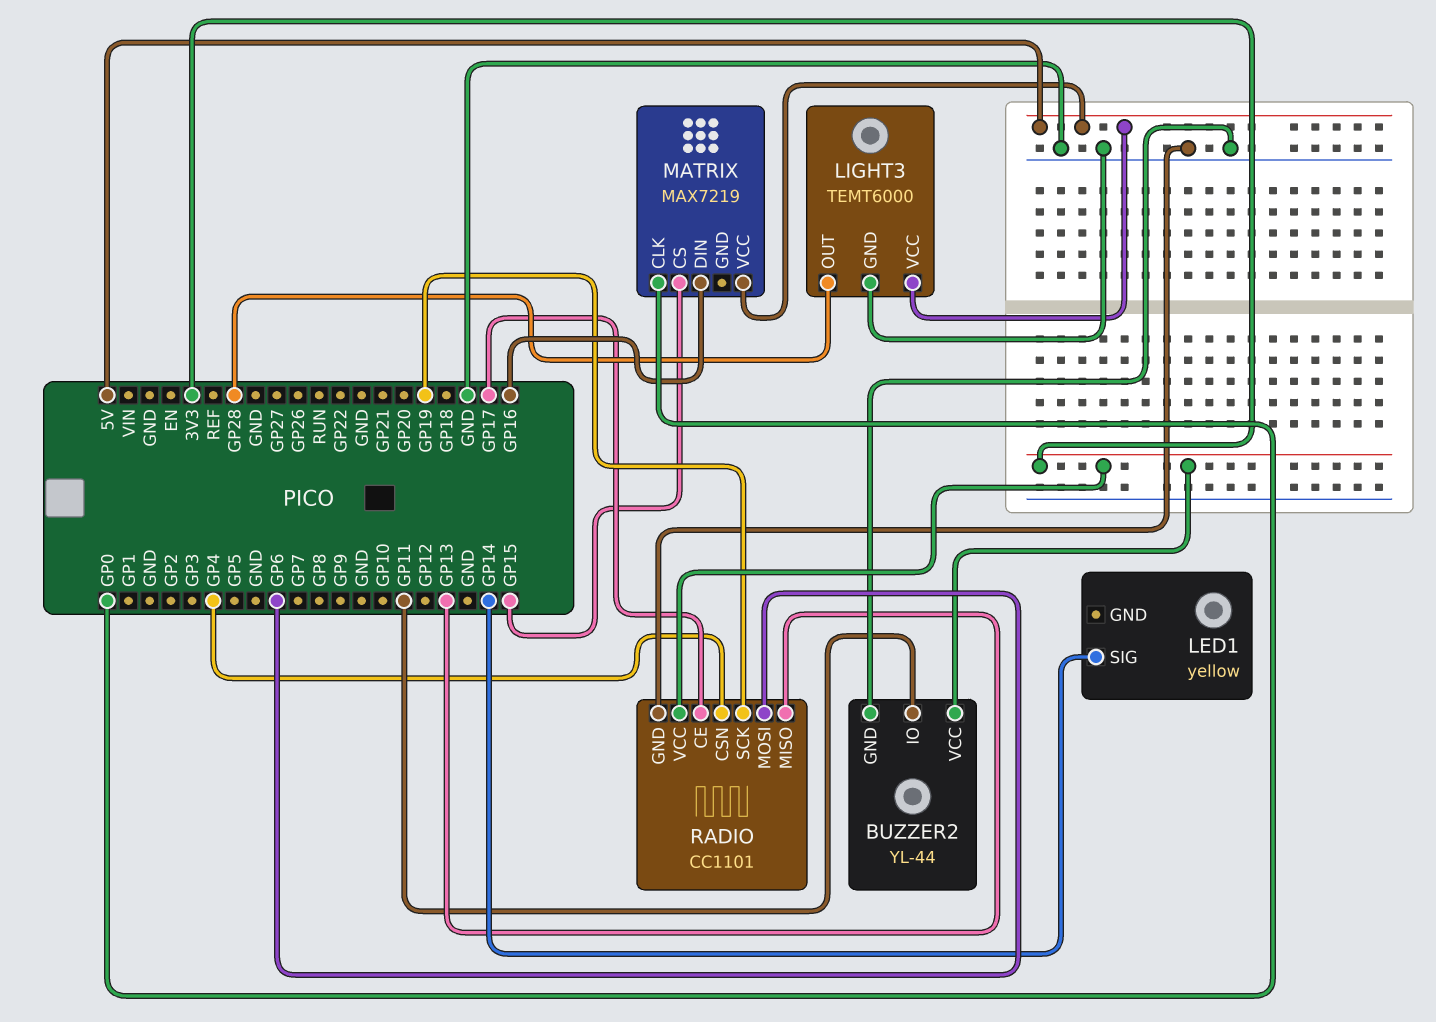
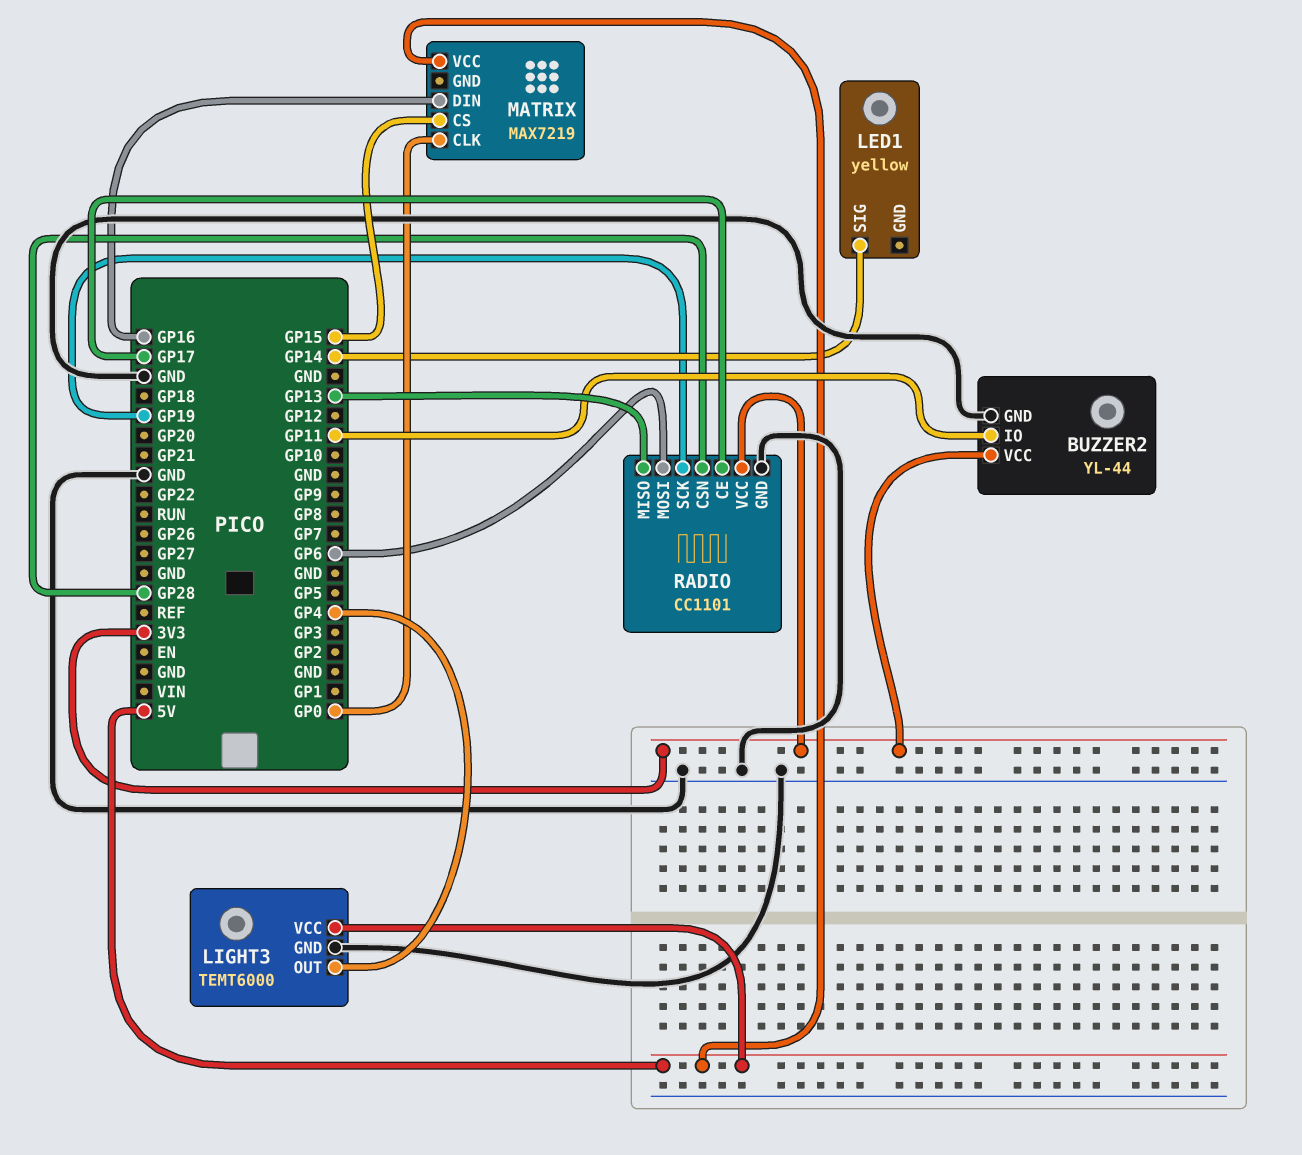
LIGHT3 pin OUT: GP28 -> GP4
RADIO pin CSN: GP4 -> GP28

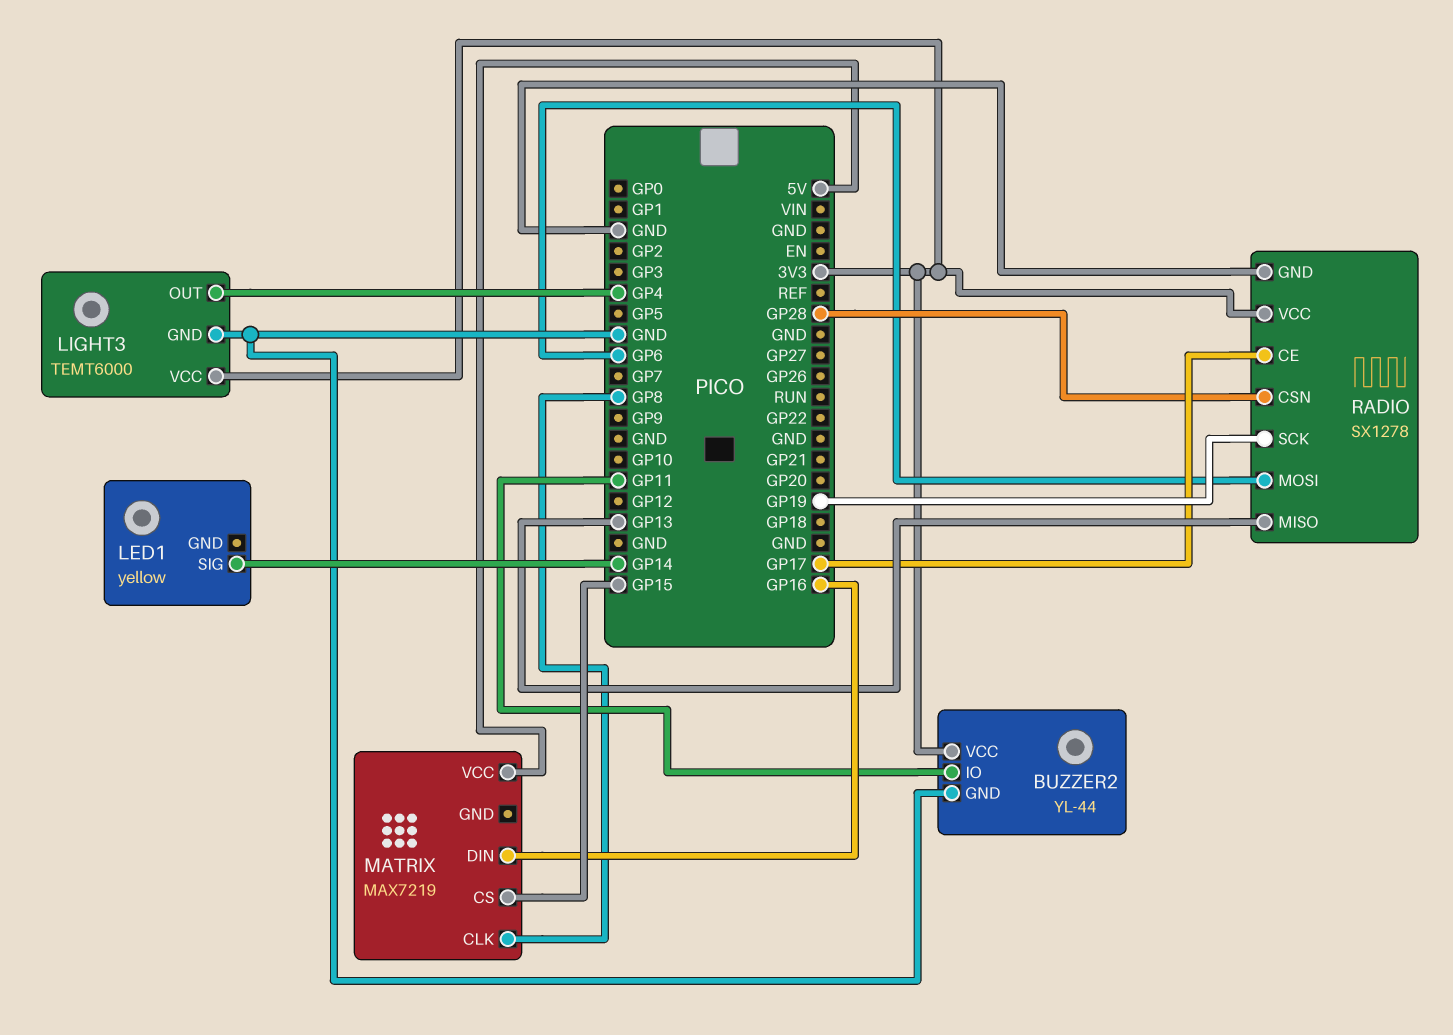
LIGHT3 pin VCC: 5V -> 3V3
MATRIX pin CLK: GP0 -> GP8
RADIO: CC1101 -> SX1278

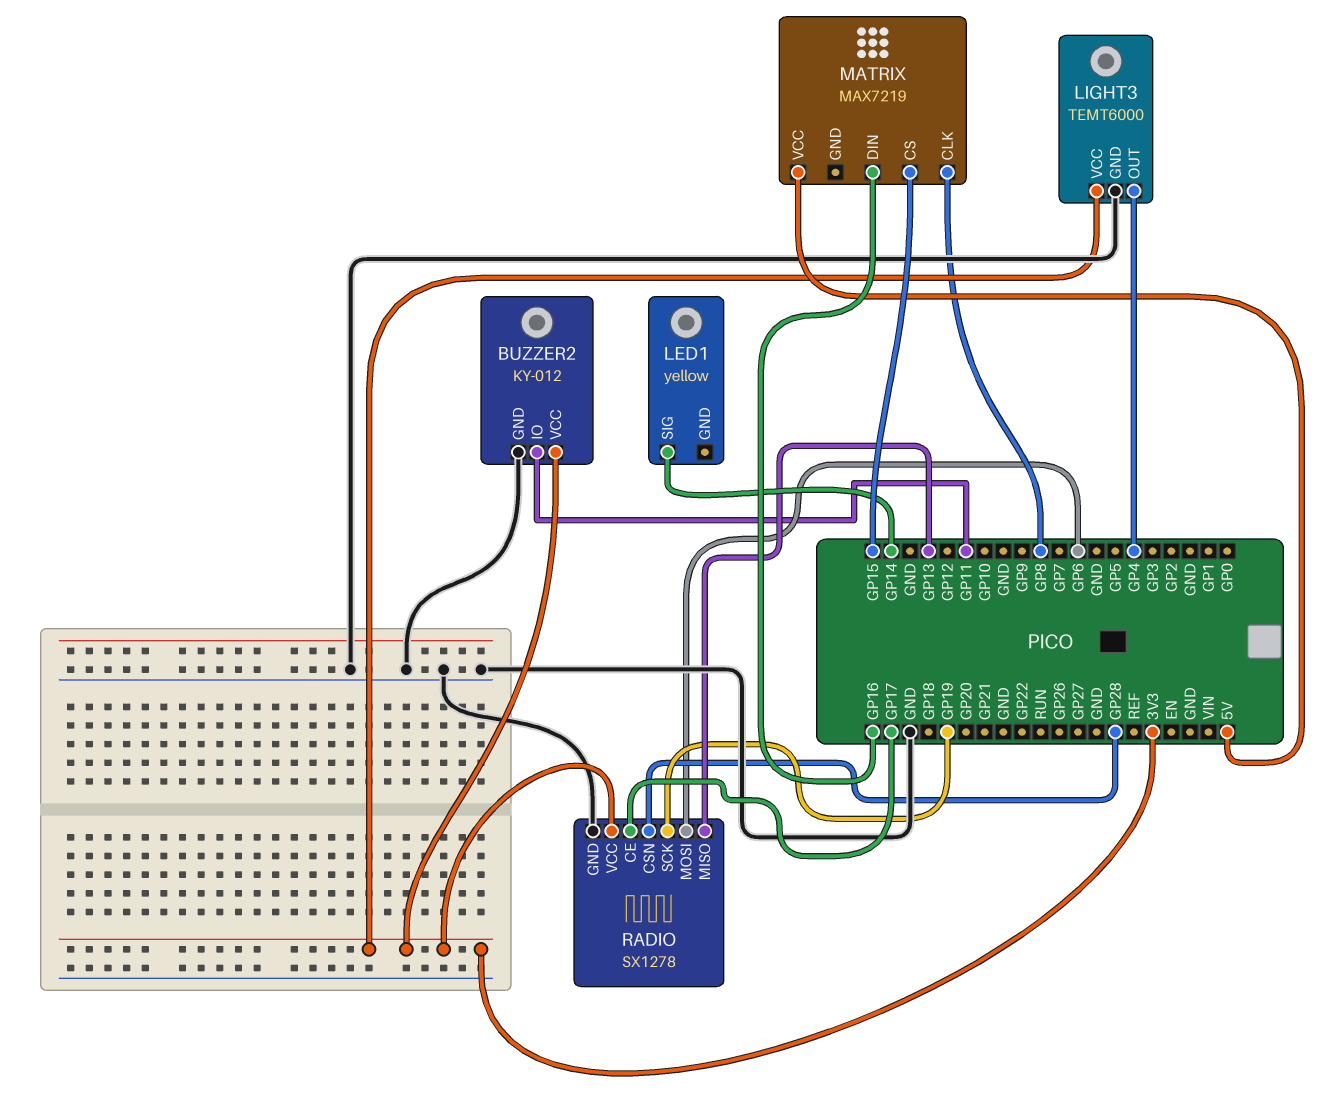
BUZZER2: YL-44 -> KY-012

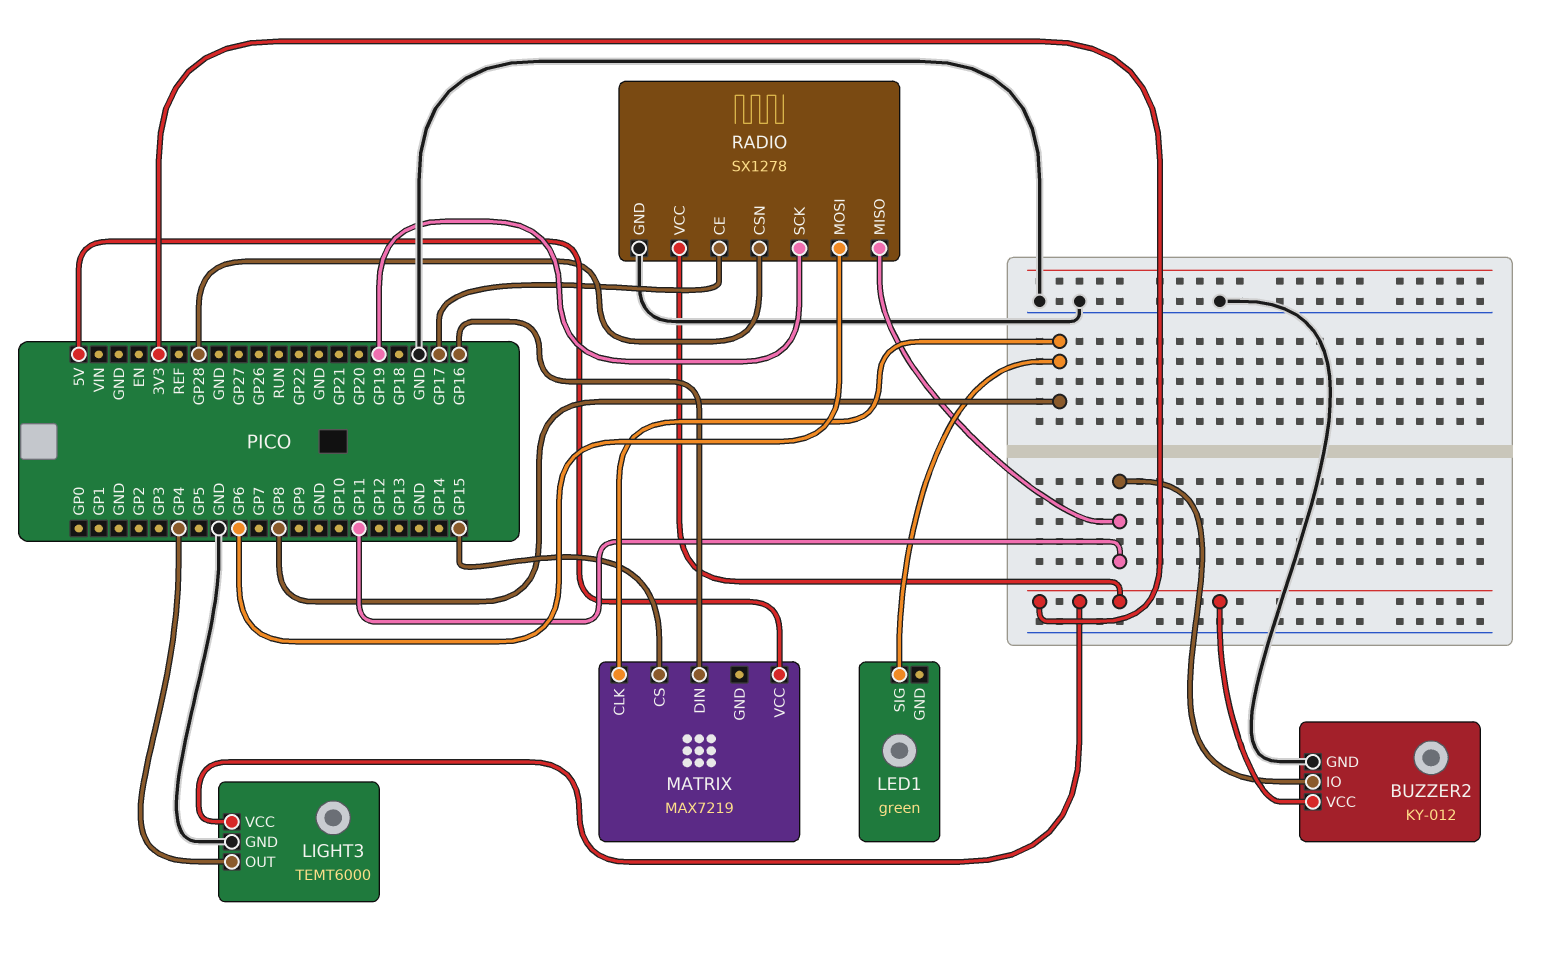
LED1: yellow -> green
LED1 pin SIG: GP14 -> GP8
RADIO pin MISO: GP13 -> GP11

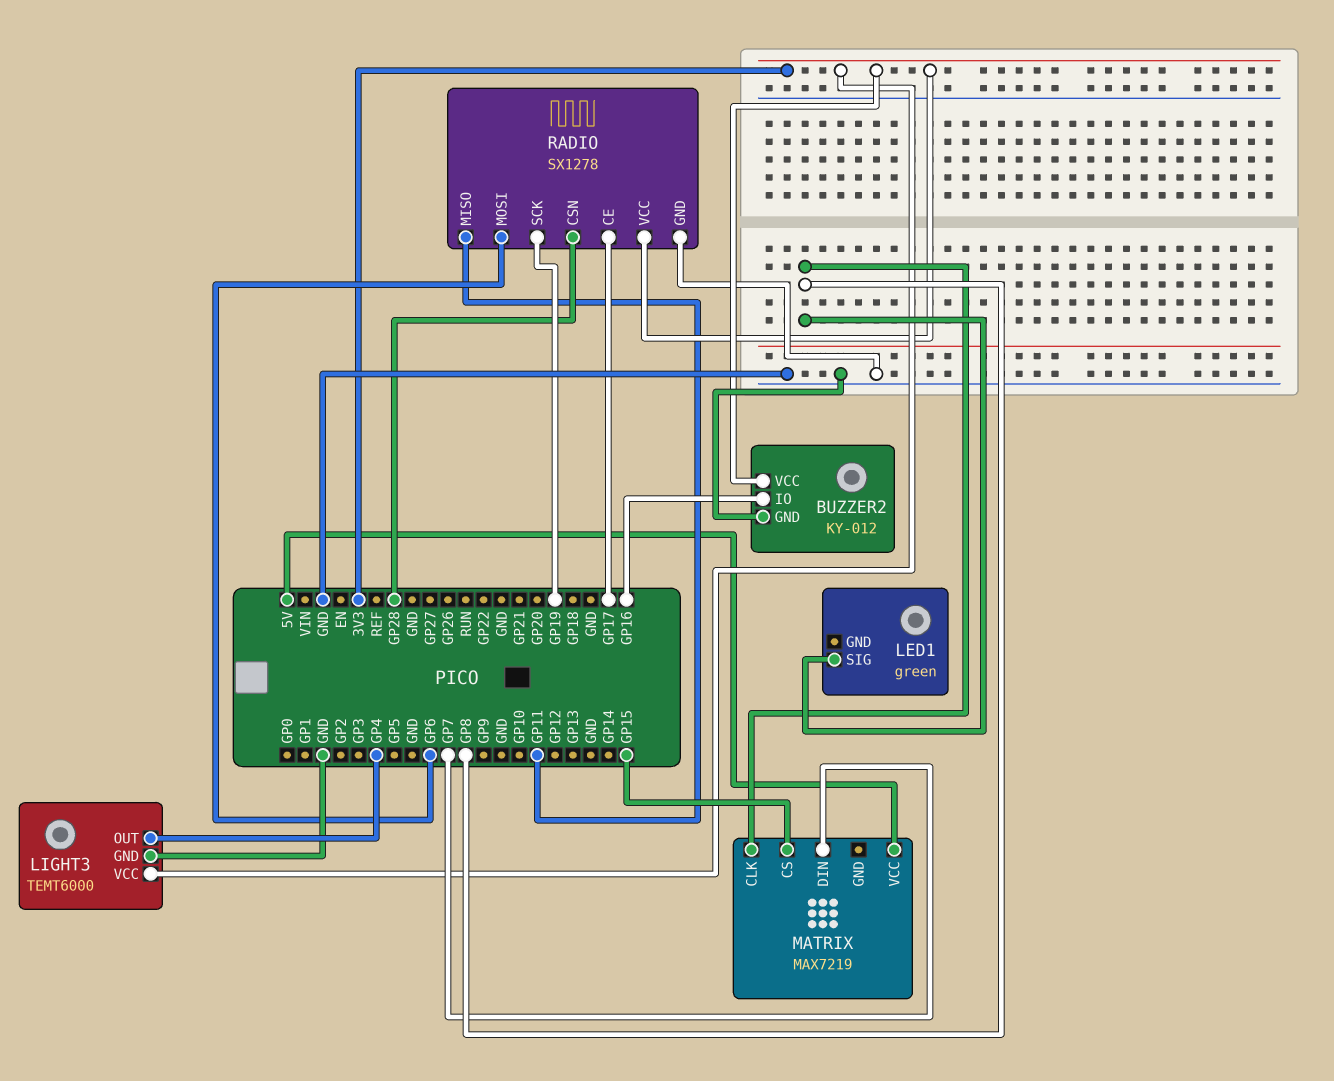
BUZZER2 pin IO: GP11 -> GP16
MATRIX pin DIN: GP16 -> GP7

